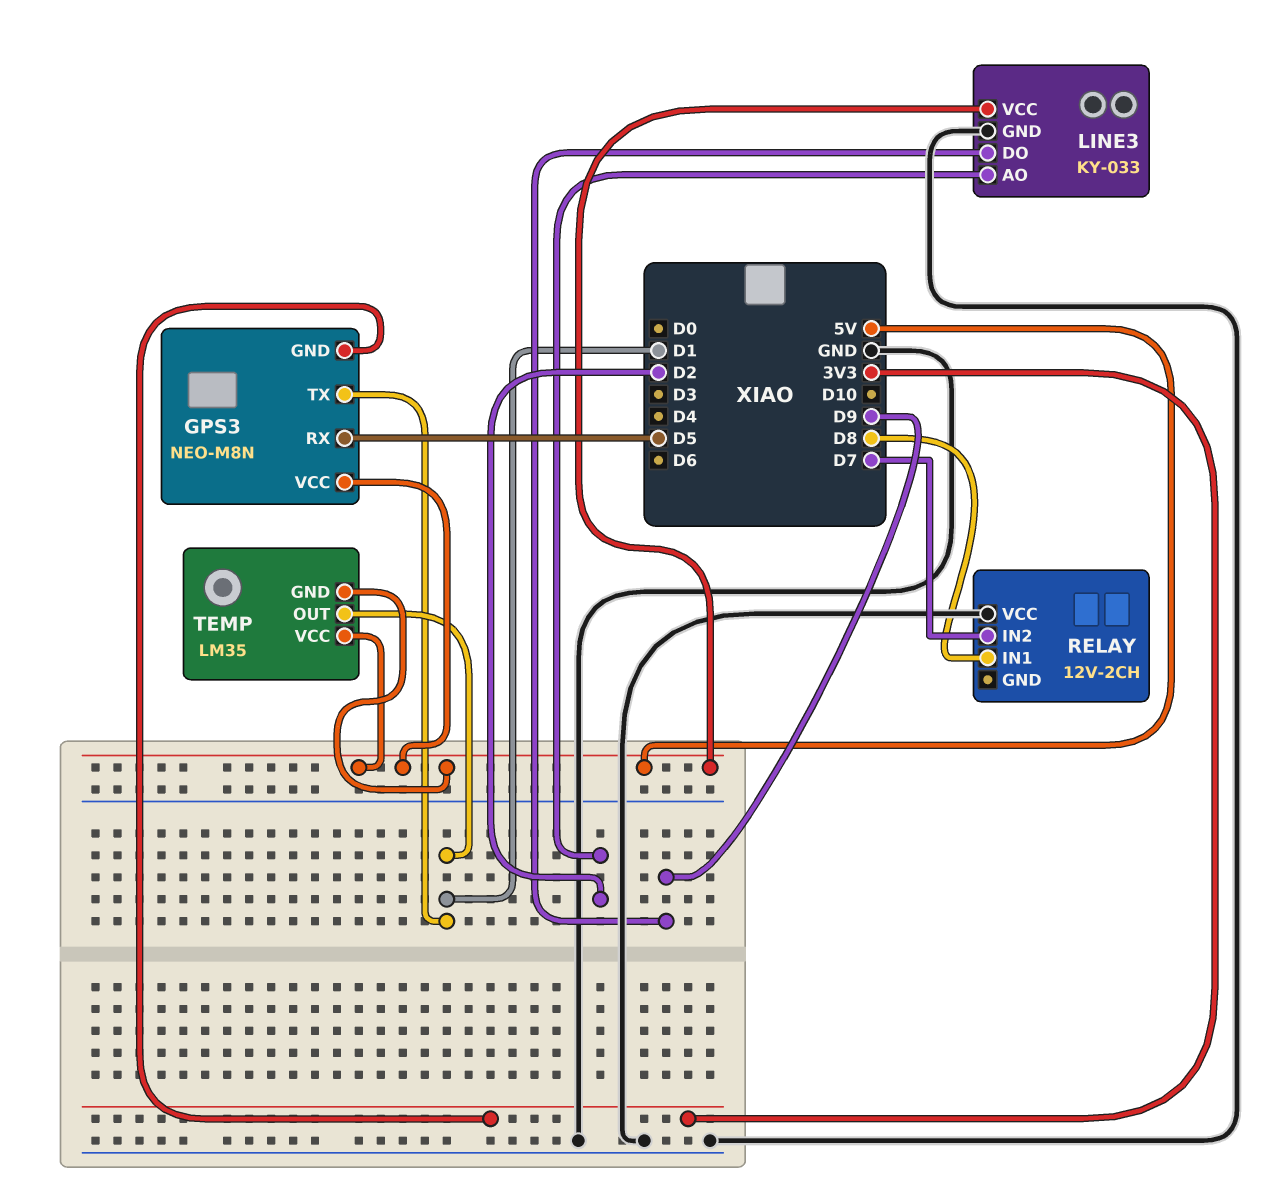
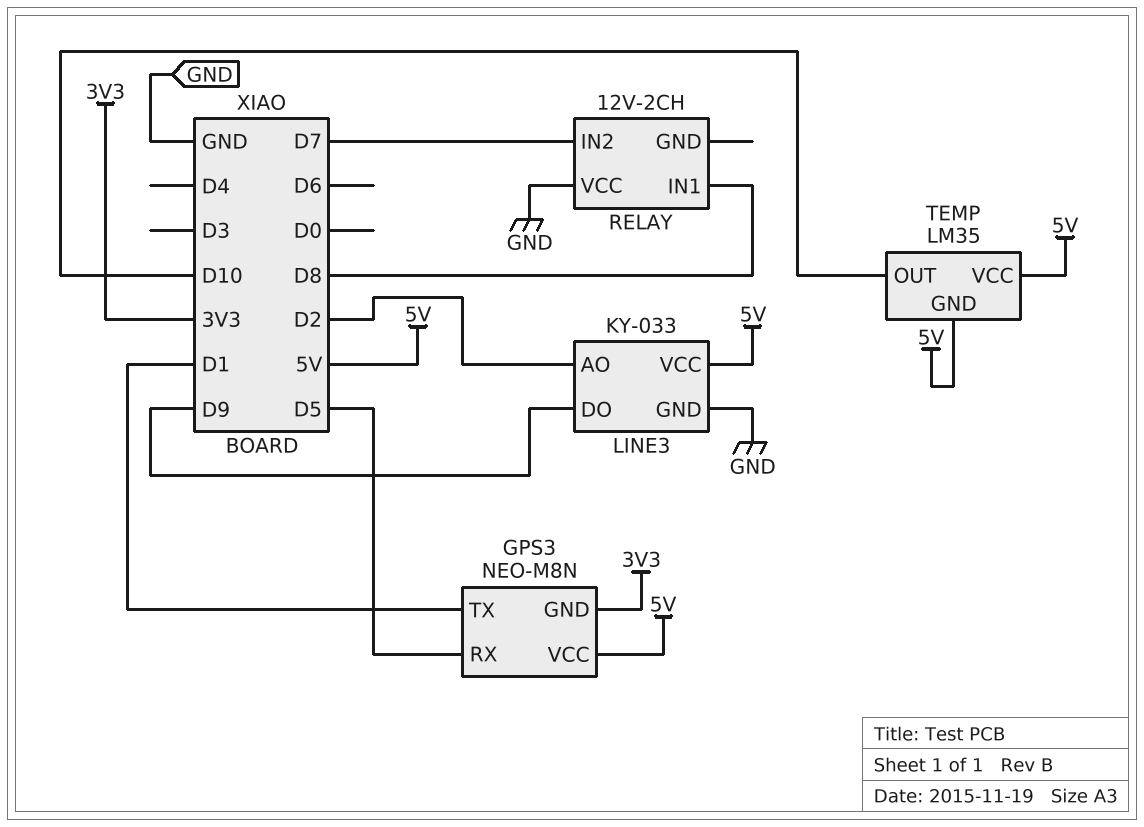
TEMP pin OUT: D1 -> D10

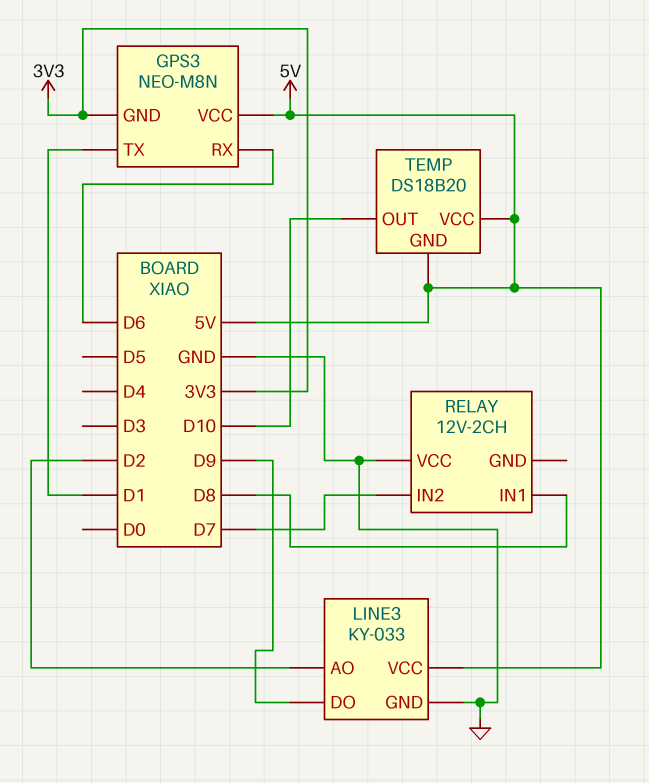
GPS3 pin RX: D5 -> D6
TEMP: LM35 -> DS18B20

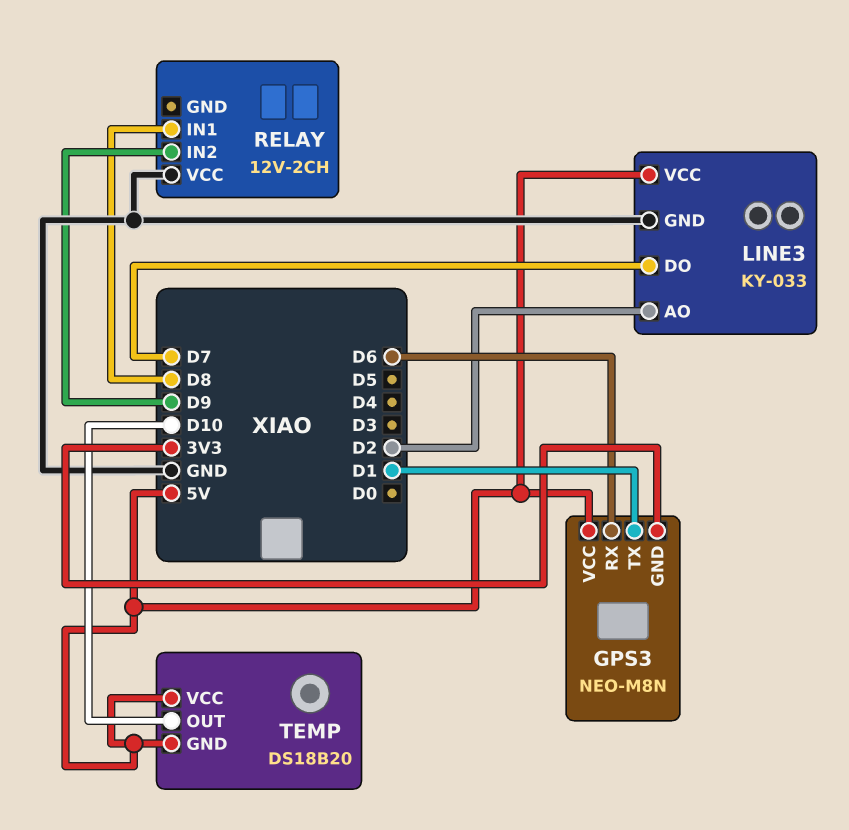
LINE3 pin DO: D9 -> D7
RELAY pin IN2: D7 -> D9

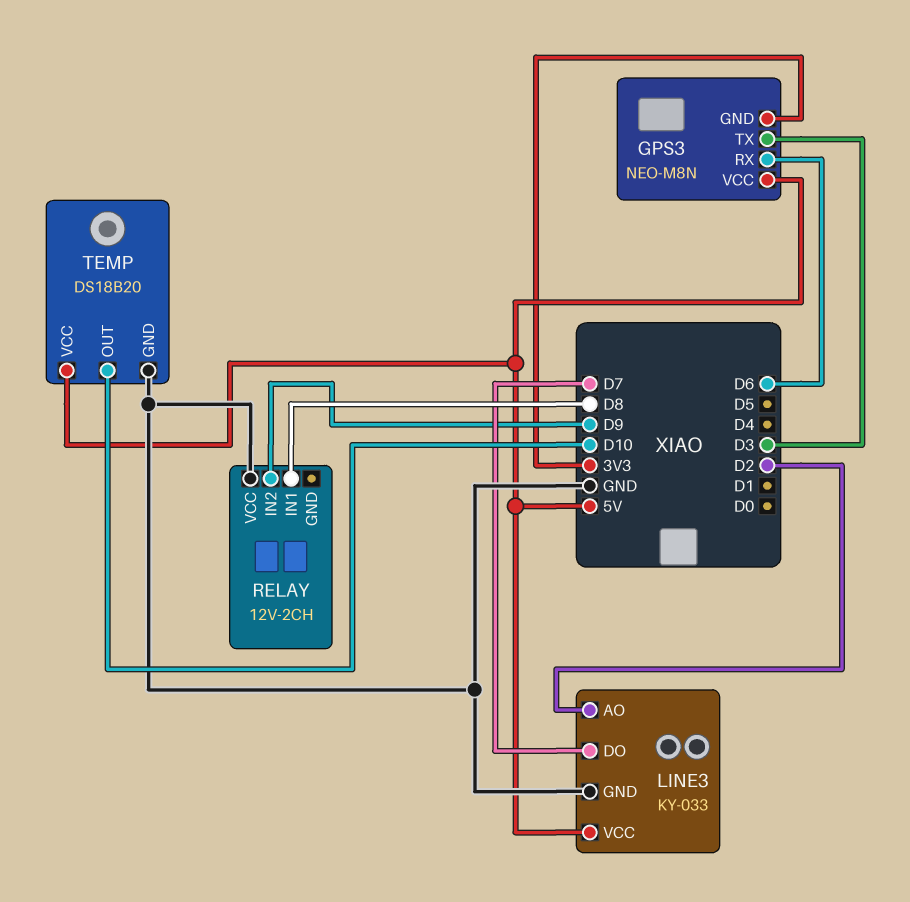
GPS3 pin TX: D1 -> D3
TEMP pin GND: 5V -> GND

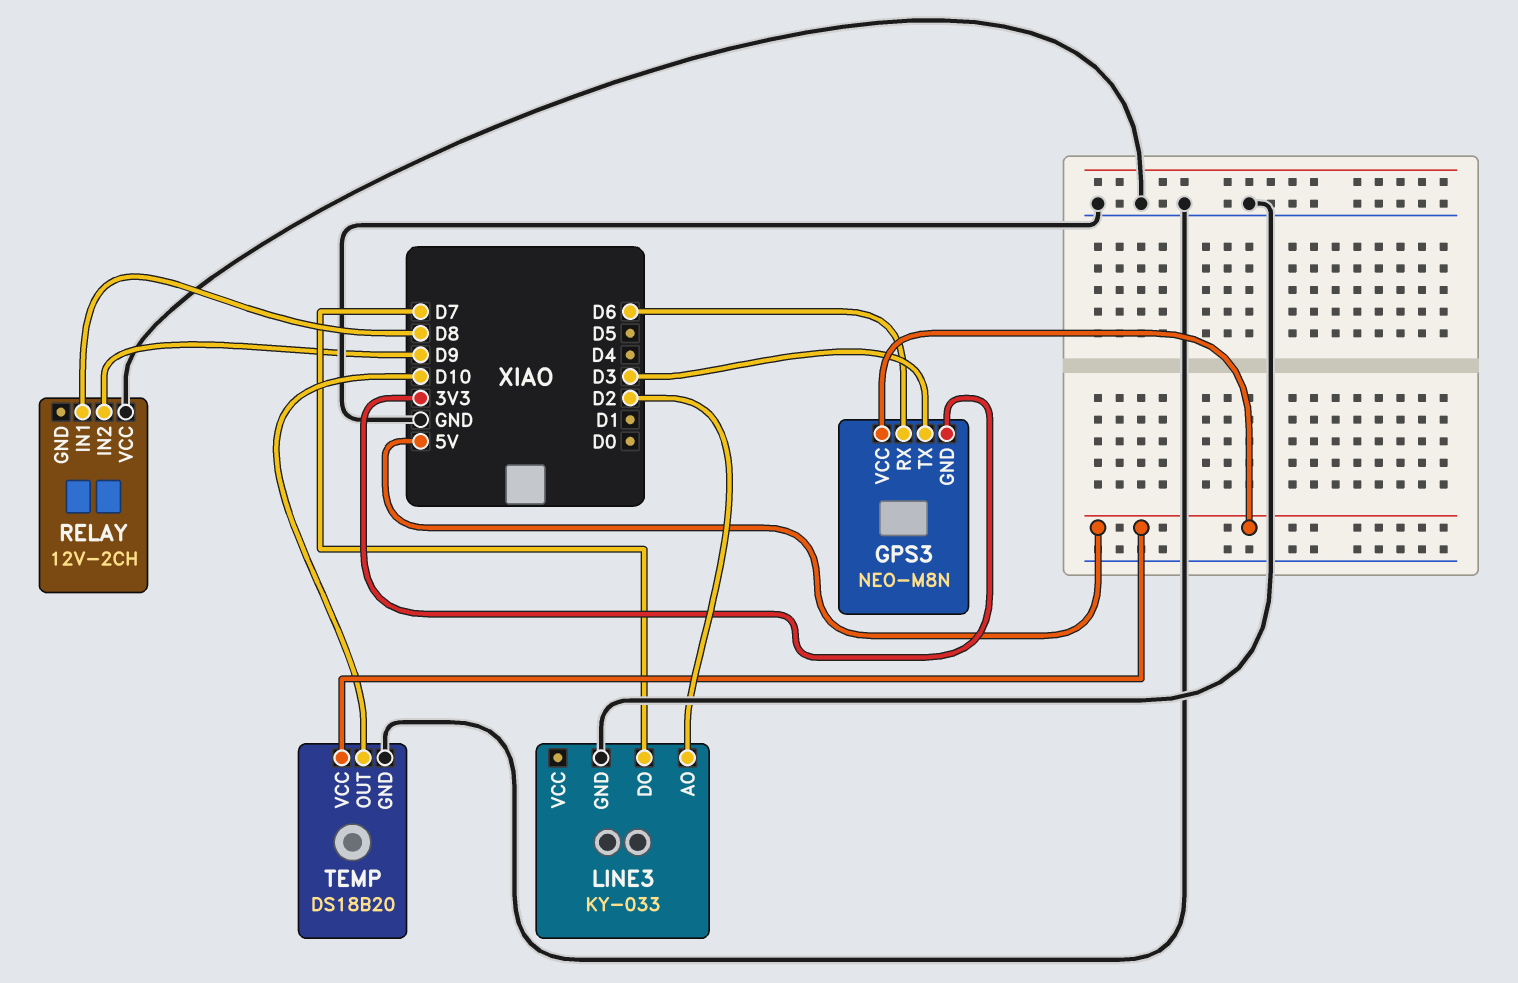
LINE3 pin VCC: 5V -> none

